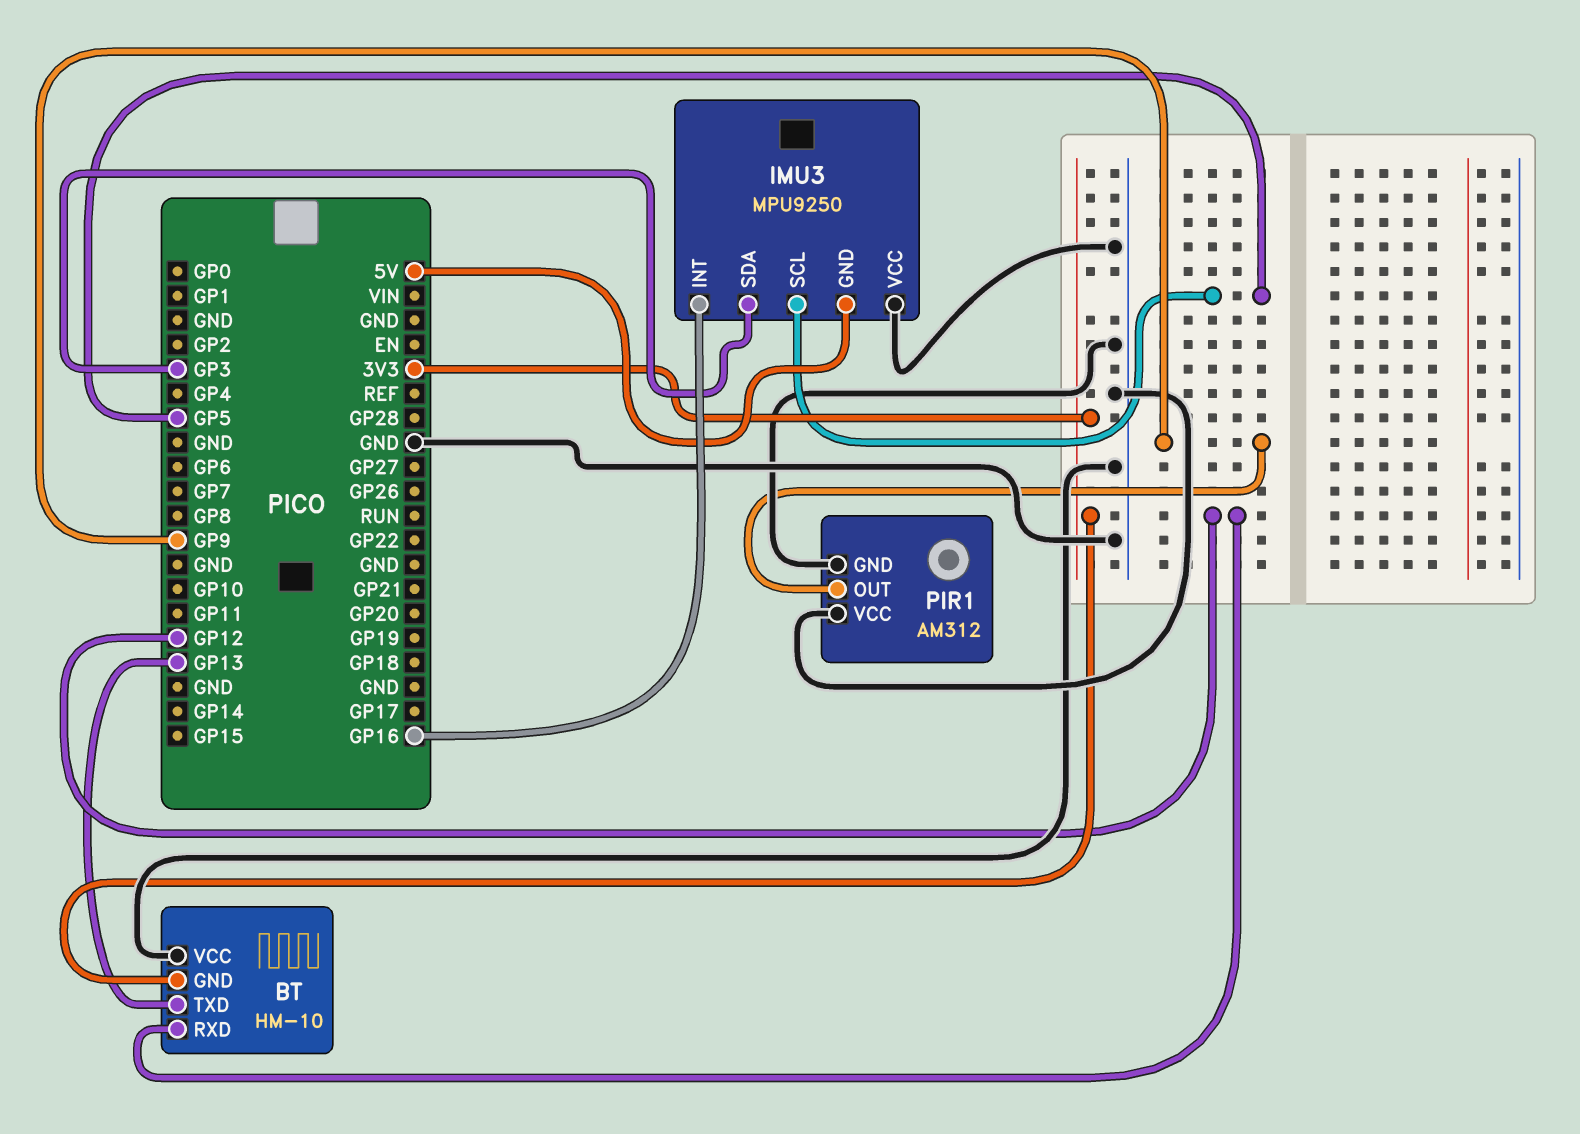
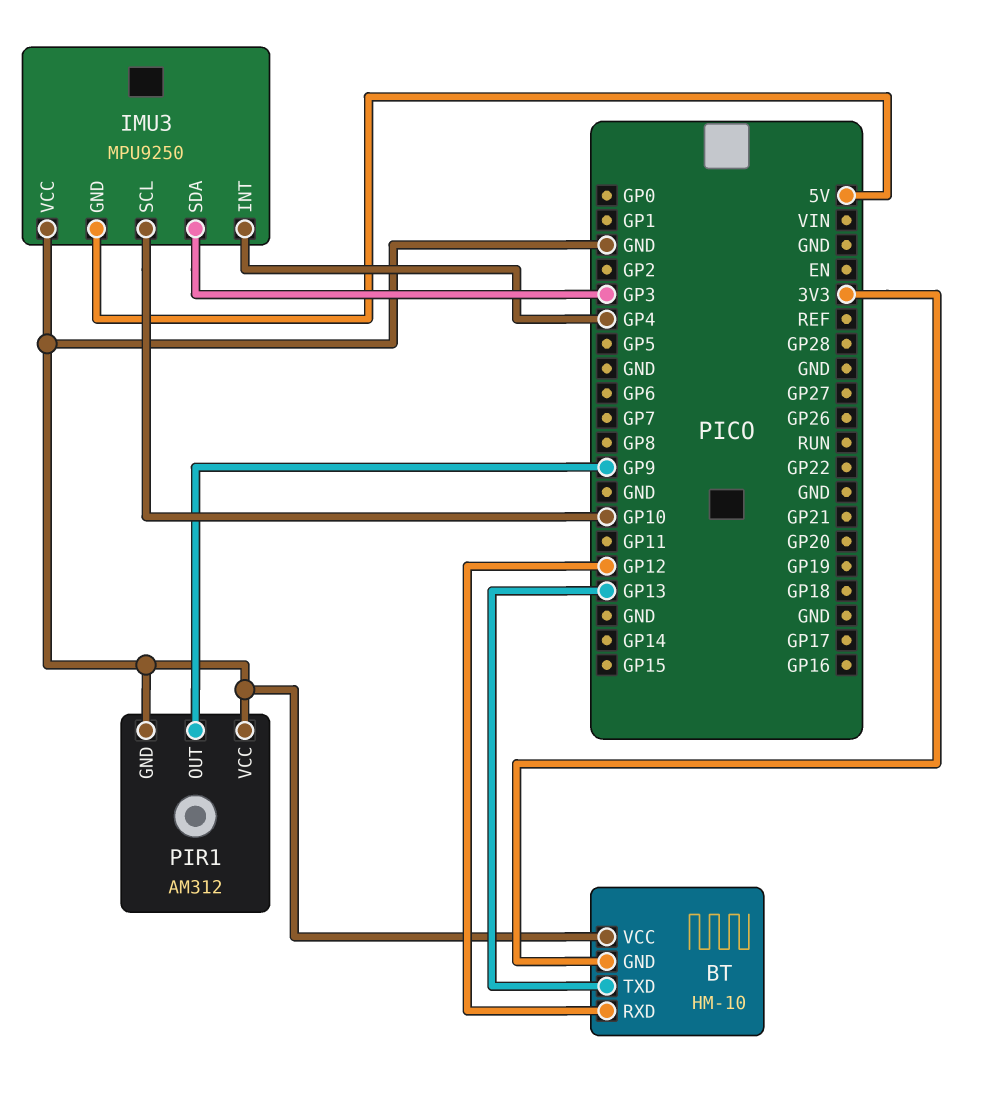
IMU3 pin INT: GP16 -> GP4
IMU3 pin SCL: GP5 -> GP10

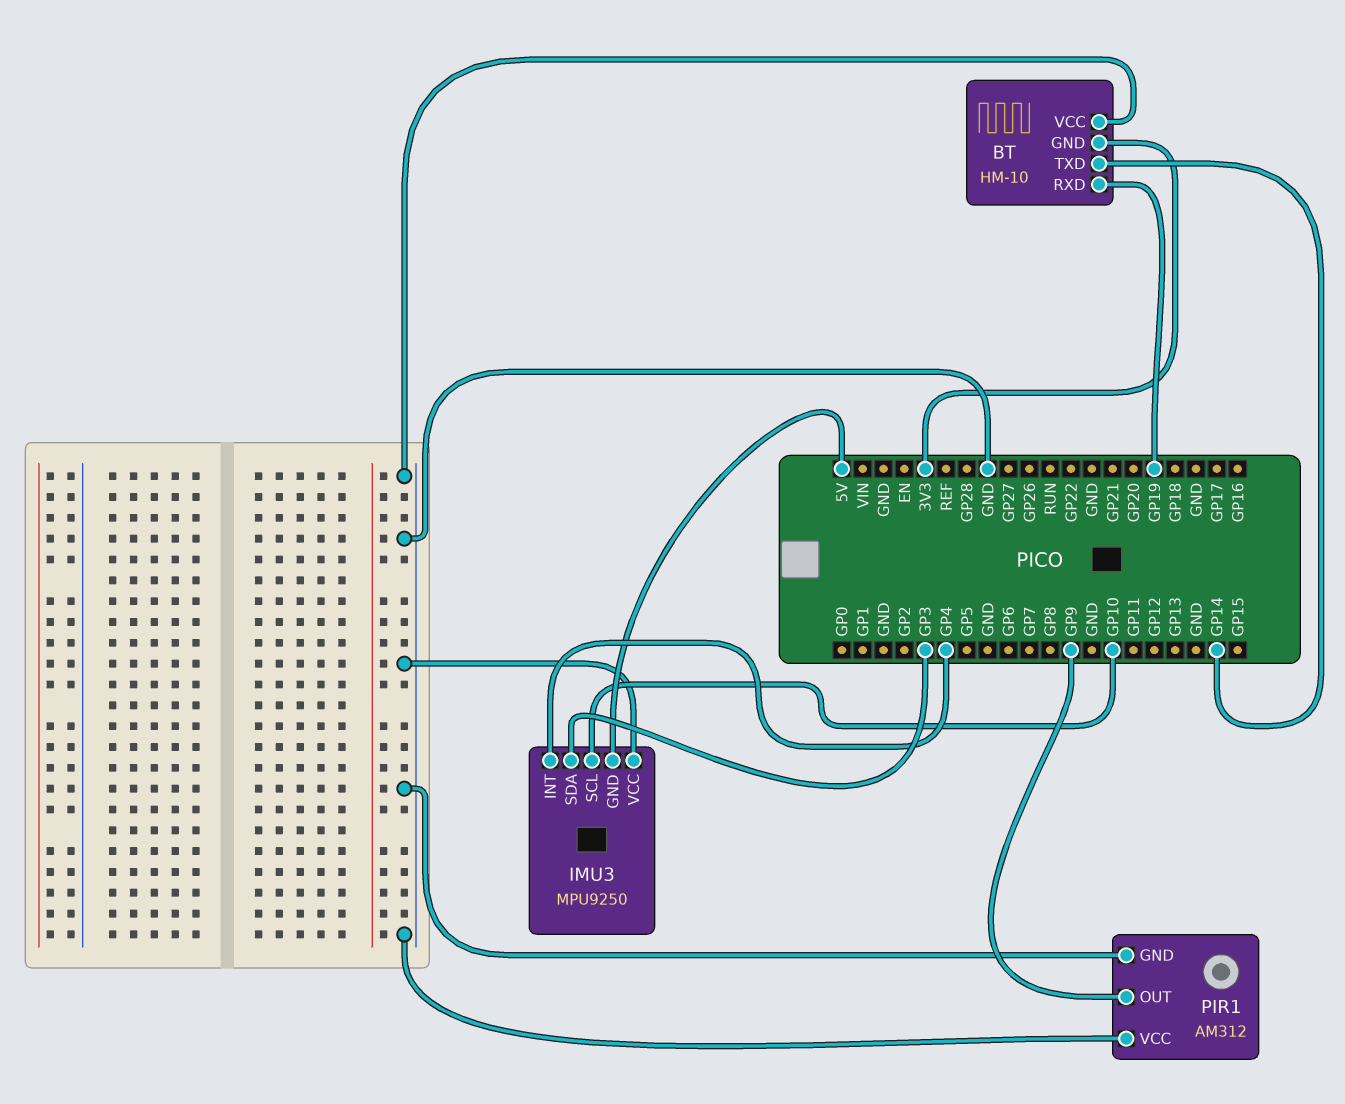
BT pin RXD: GP12 -> GP19
BT pin TXD: GP13 -> GP14

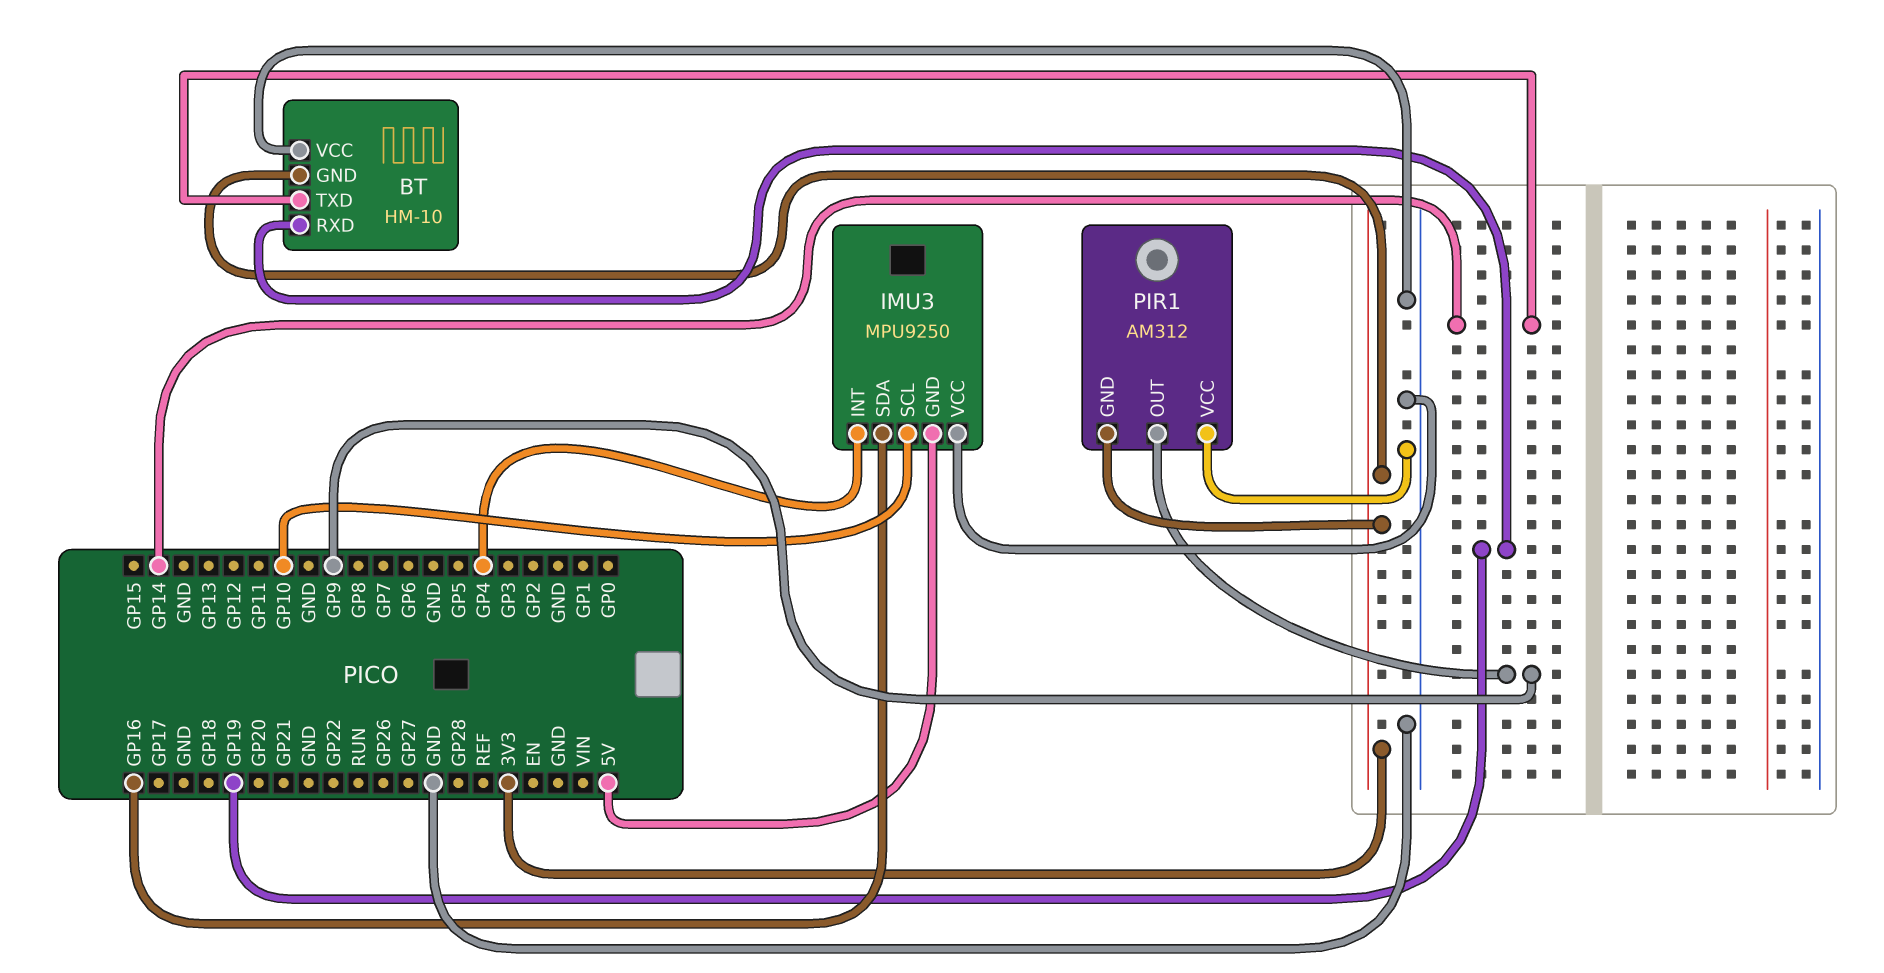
IMU3 pin SDA: GP3 -> GP16
PIR1 pin GND: GND -> 3V3

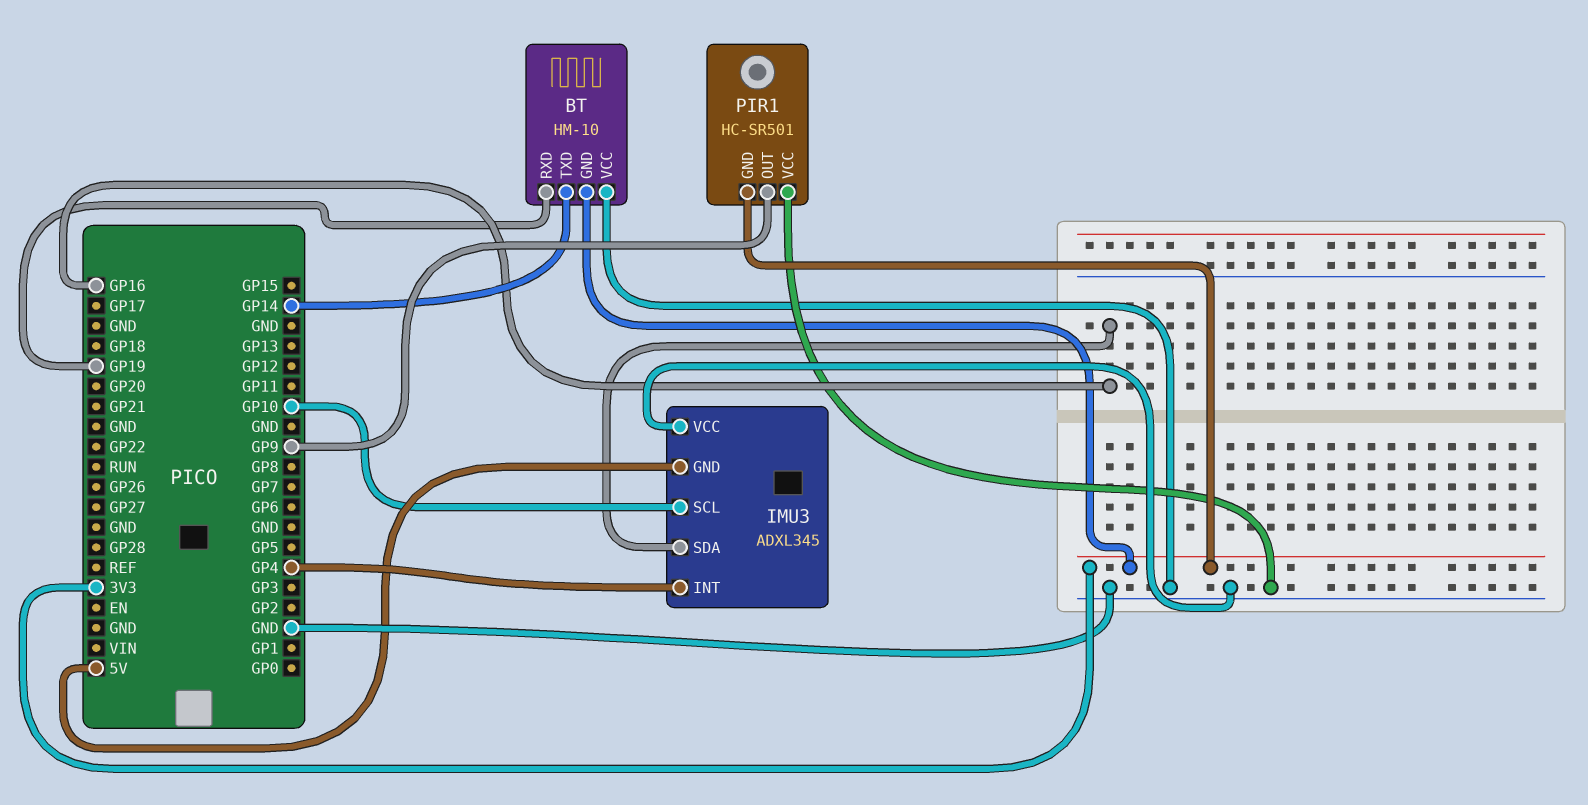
IMU3: MPU9250 -> ADXL345
PIR1: AM312 -> HC-SR501

